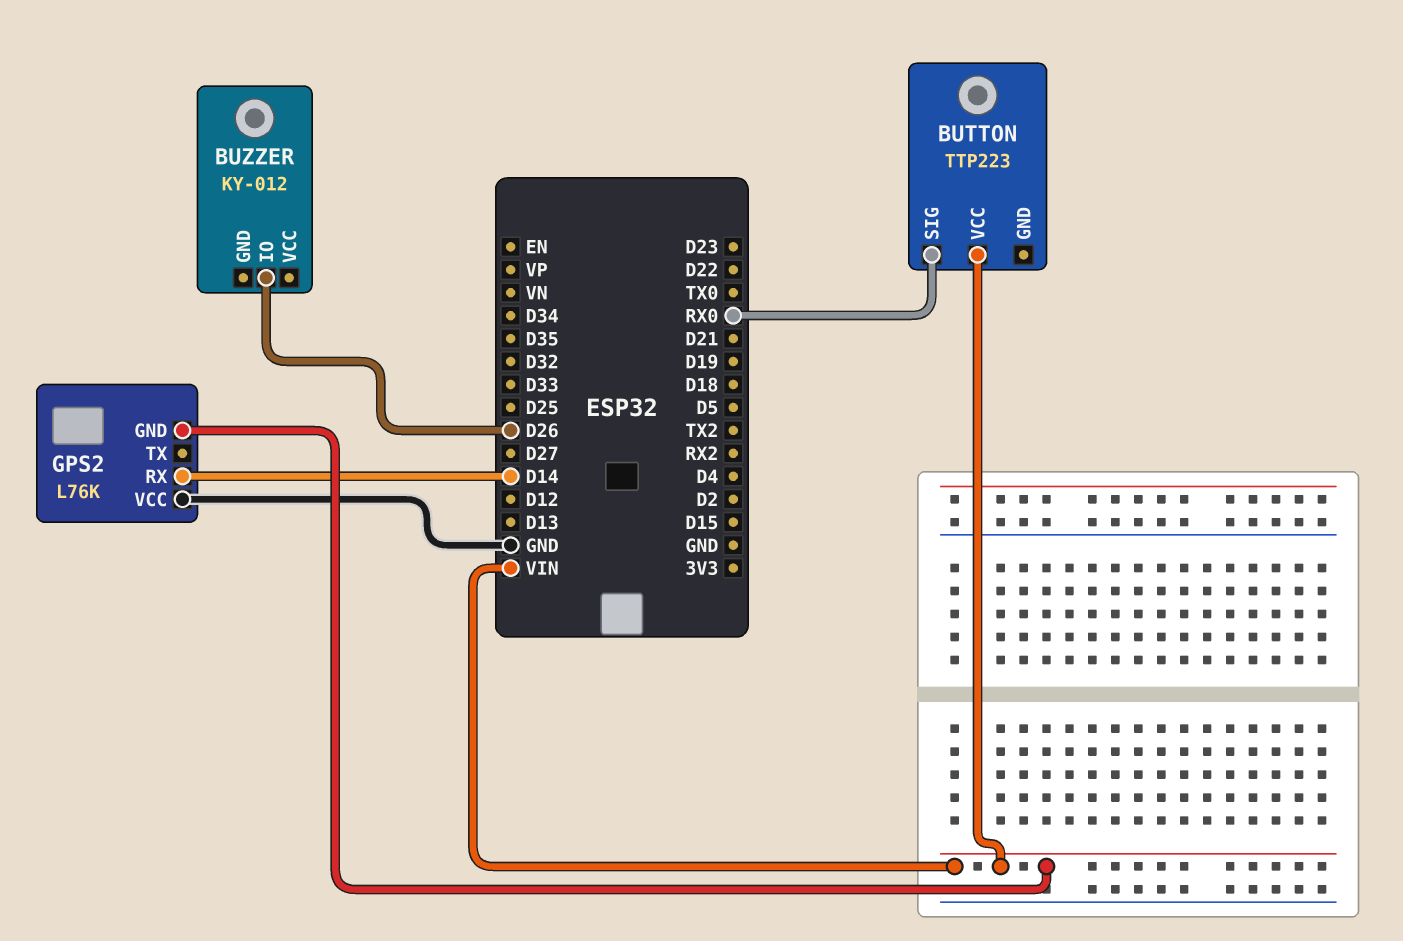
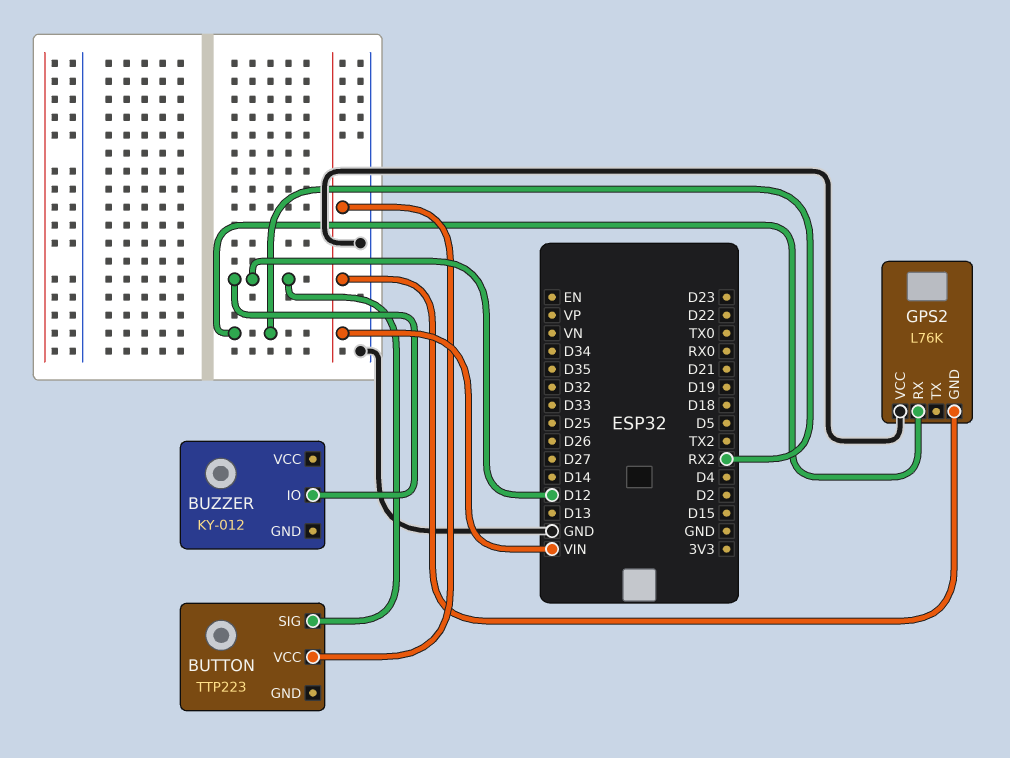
BUTTON pin SIG: RX0 -> D12
BUZZER pin IO: D26 -> D12
GPS2 pin RX: D14 -> RX2

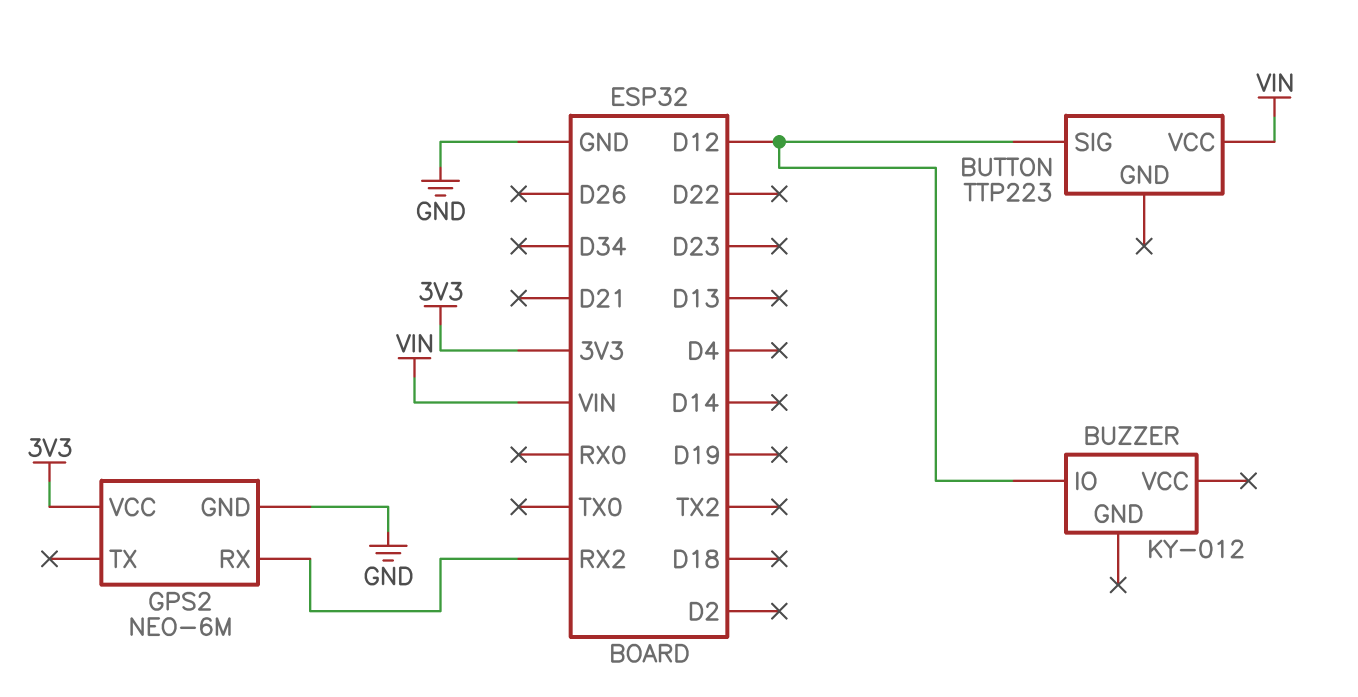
GPS2: L76K -> NEO-6M
GPS2 pin GND: VIN -> GND
GPS2 pin VCC: GND -> 3V3

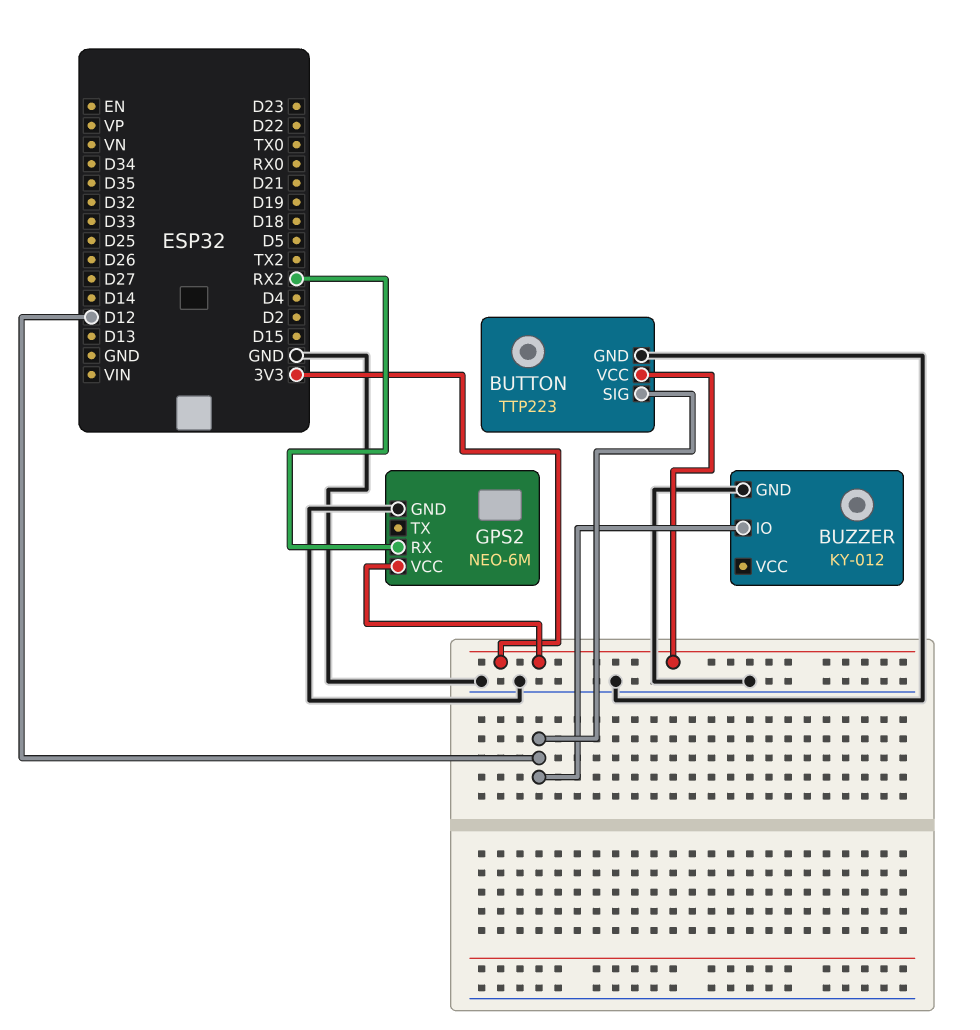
BUTTON pin GND: none -> GND
BUTTON pin VCC: VIN -> 3V3
BUZZER pin GND: none -> GND

